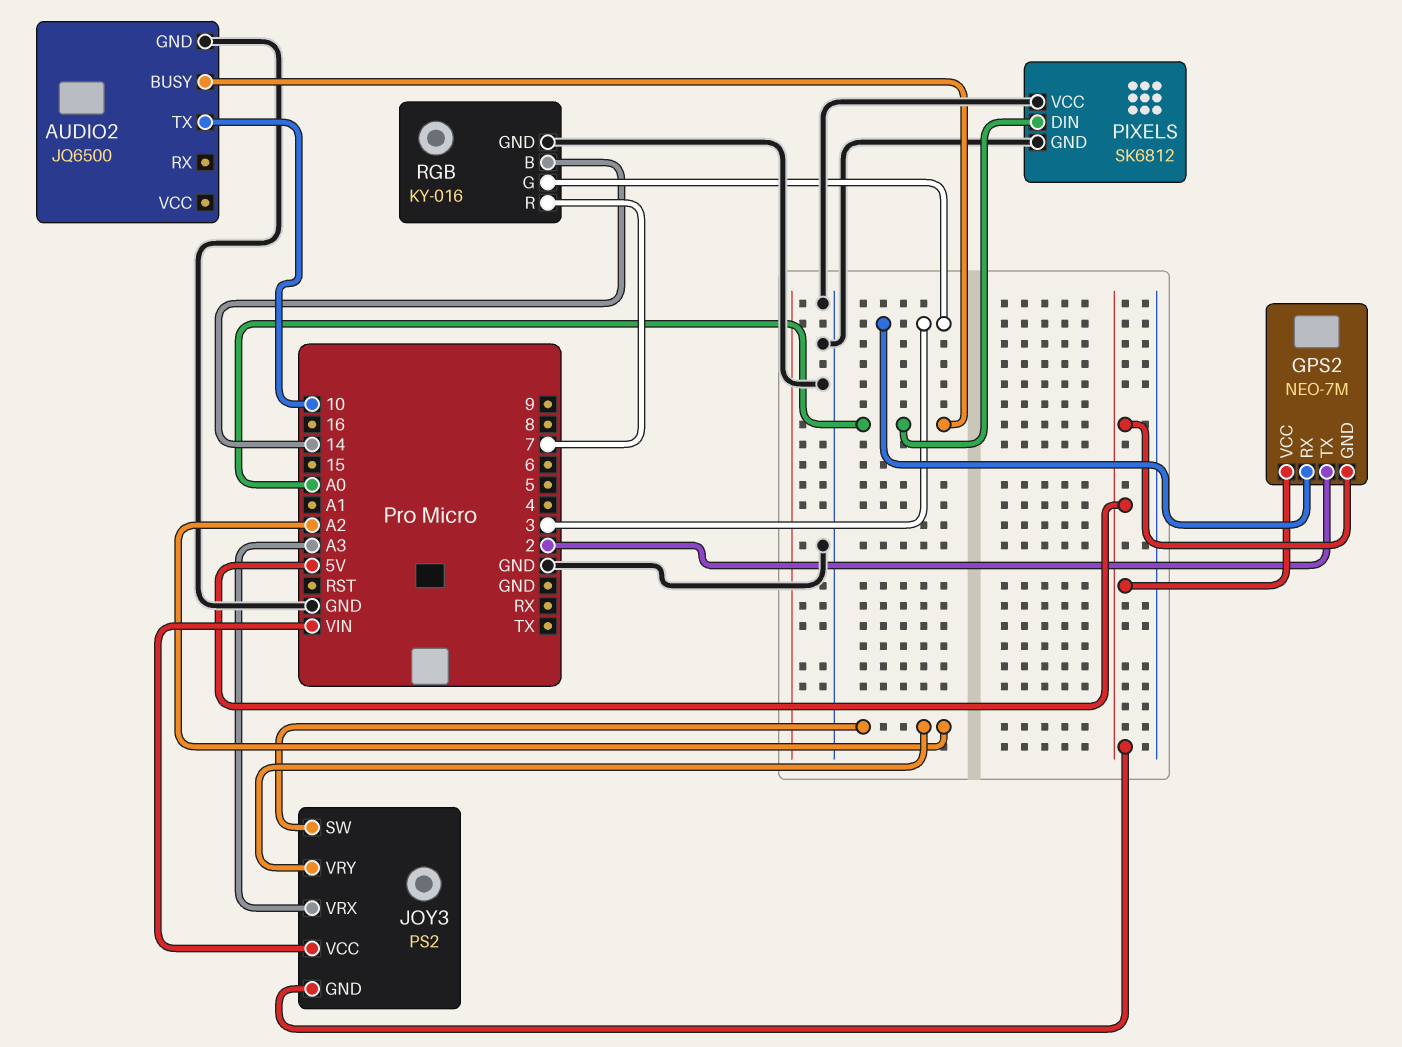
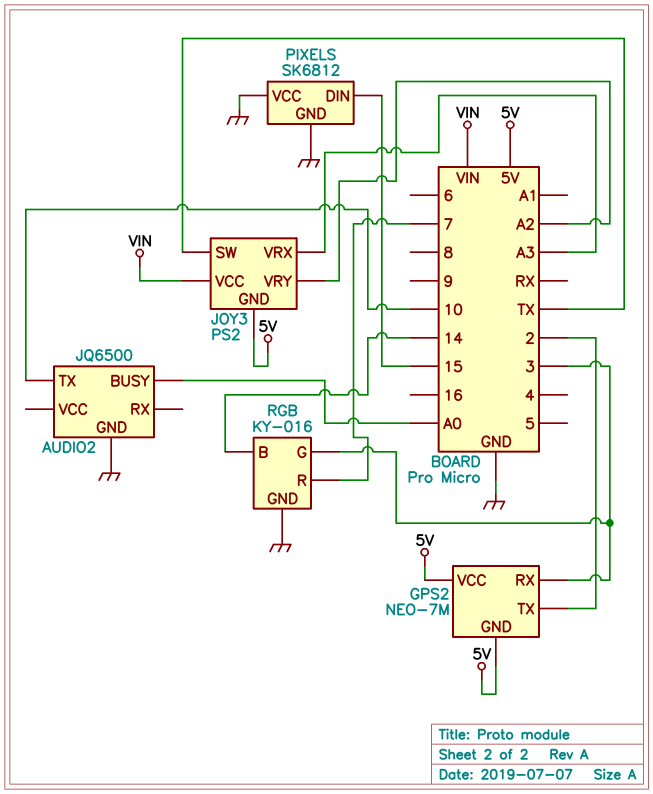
JOY3 pin SW: A2 -> TX
PIXELS pin DIN: A0 -> 15

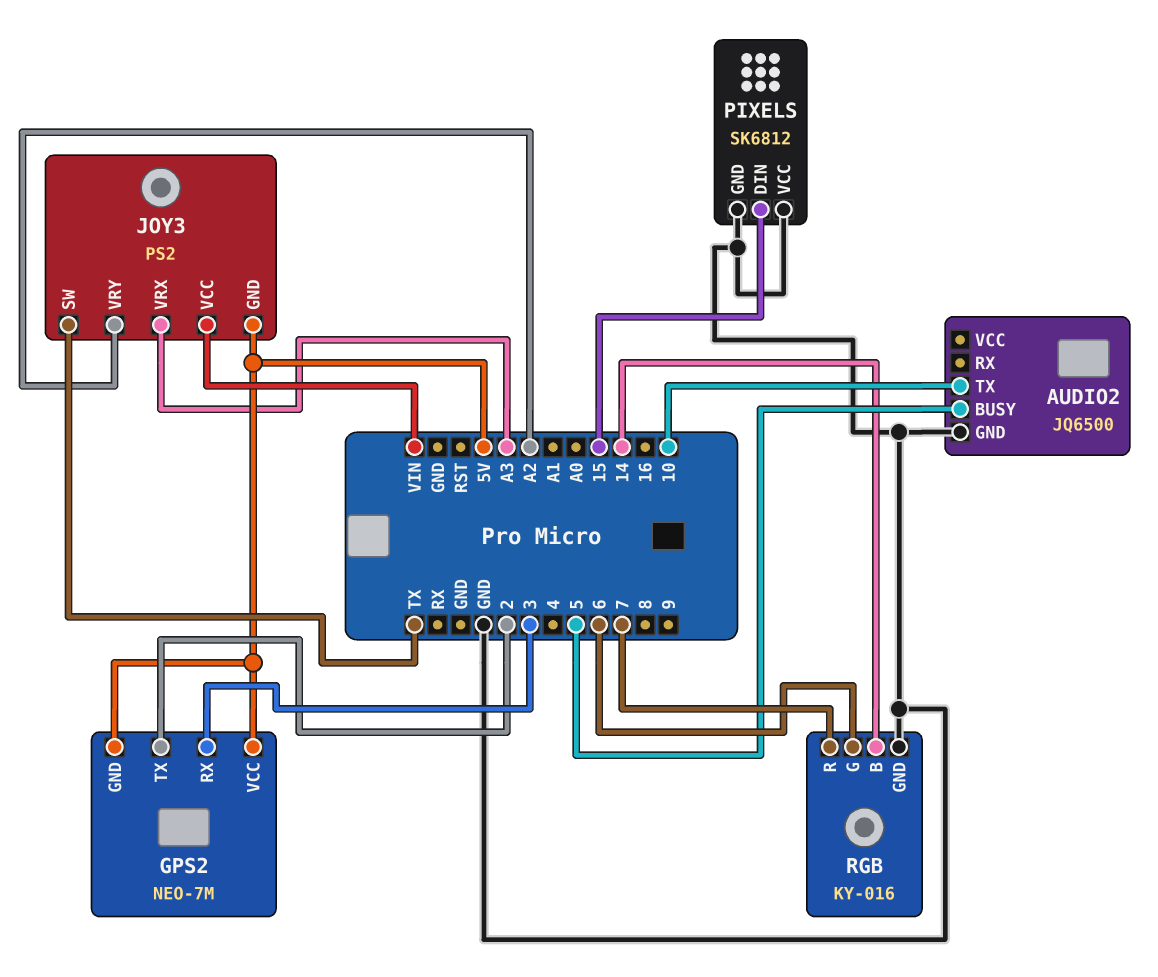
AUDIO2 pin BUSY: A0 -> 5
RGB pin G: 3 -> 6

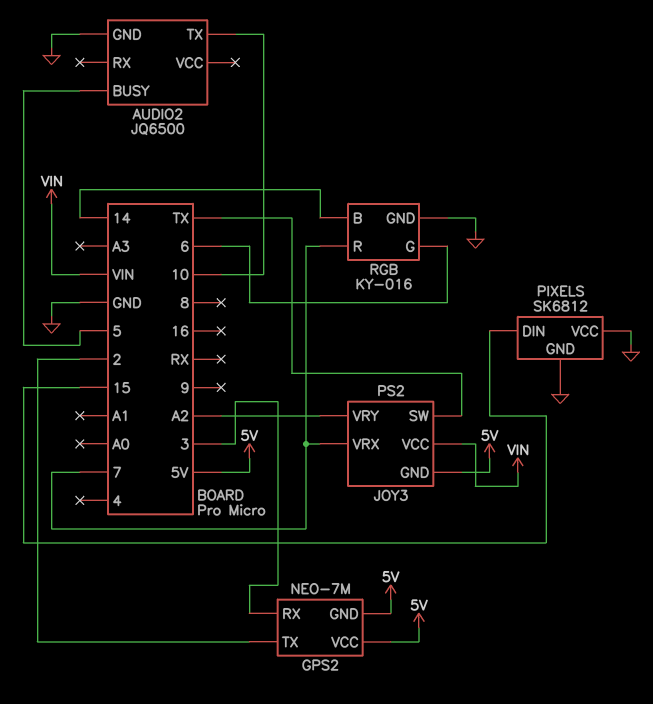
JOY3 pin VRX: A3 -> 7

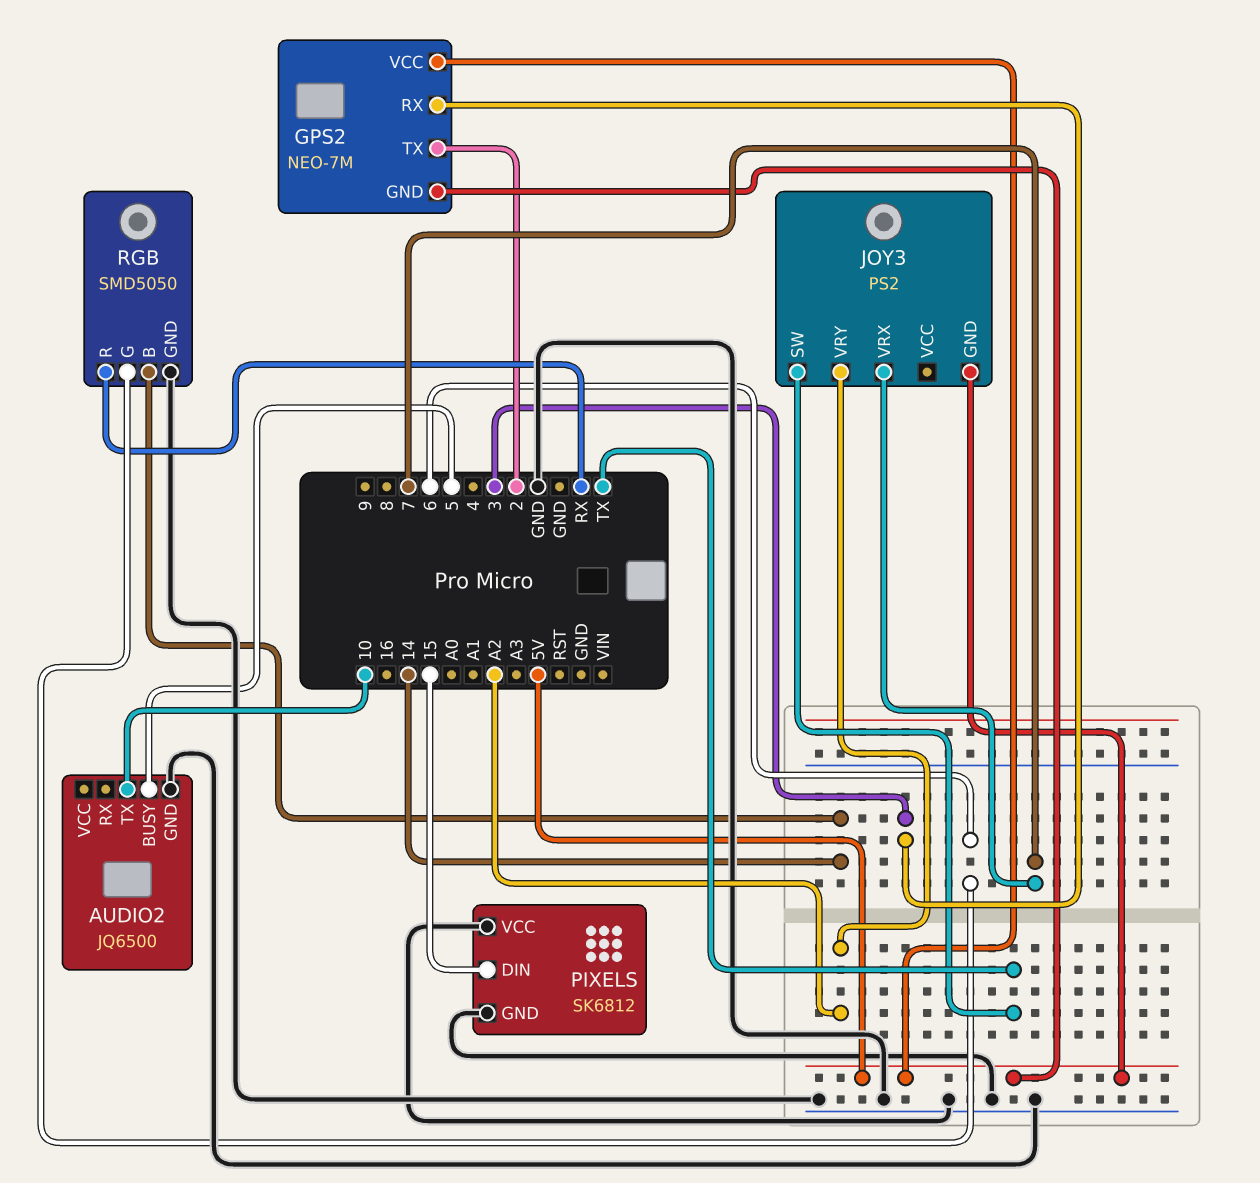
JOY3 pin VCC: VIN -> none
RGB: KY-016 -> SMD5050
RGB pin R: 7 -> RX

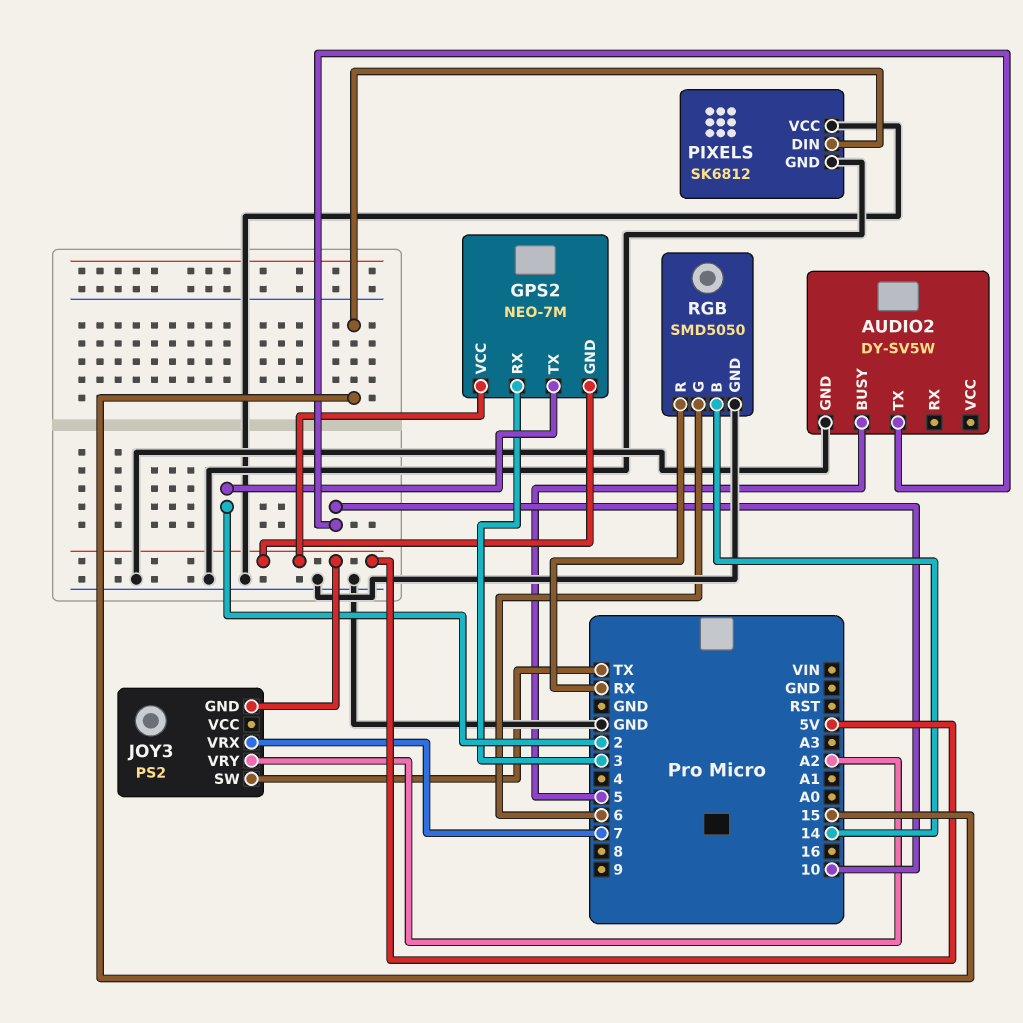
AUDIO2: JQ6500 -> DY-SV5W

